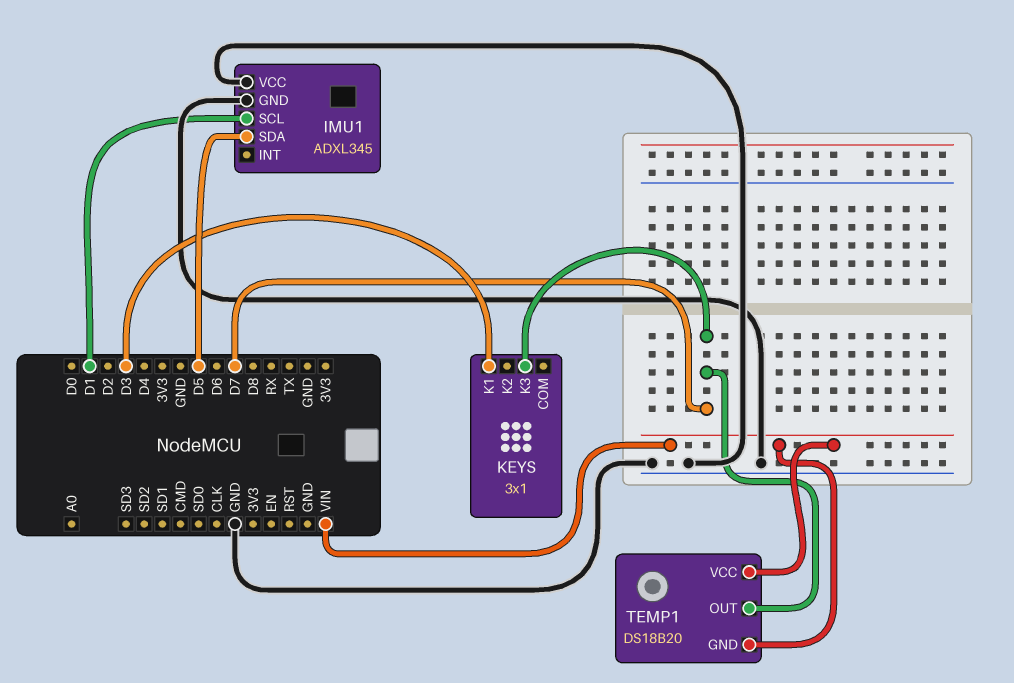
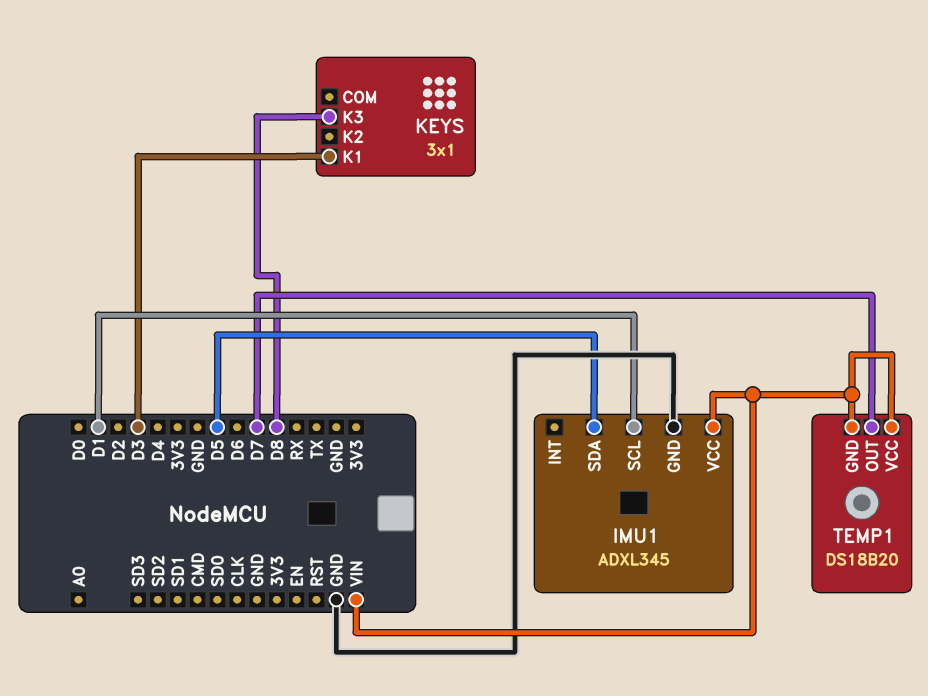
IMU1 pin VCC: GND -> VIN
KEYS pin K3: D7 -> D8

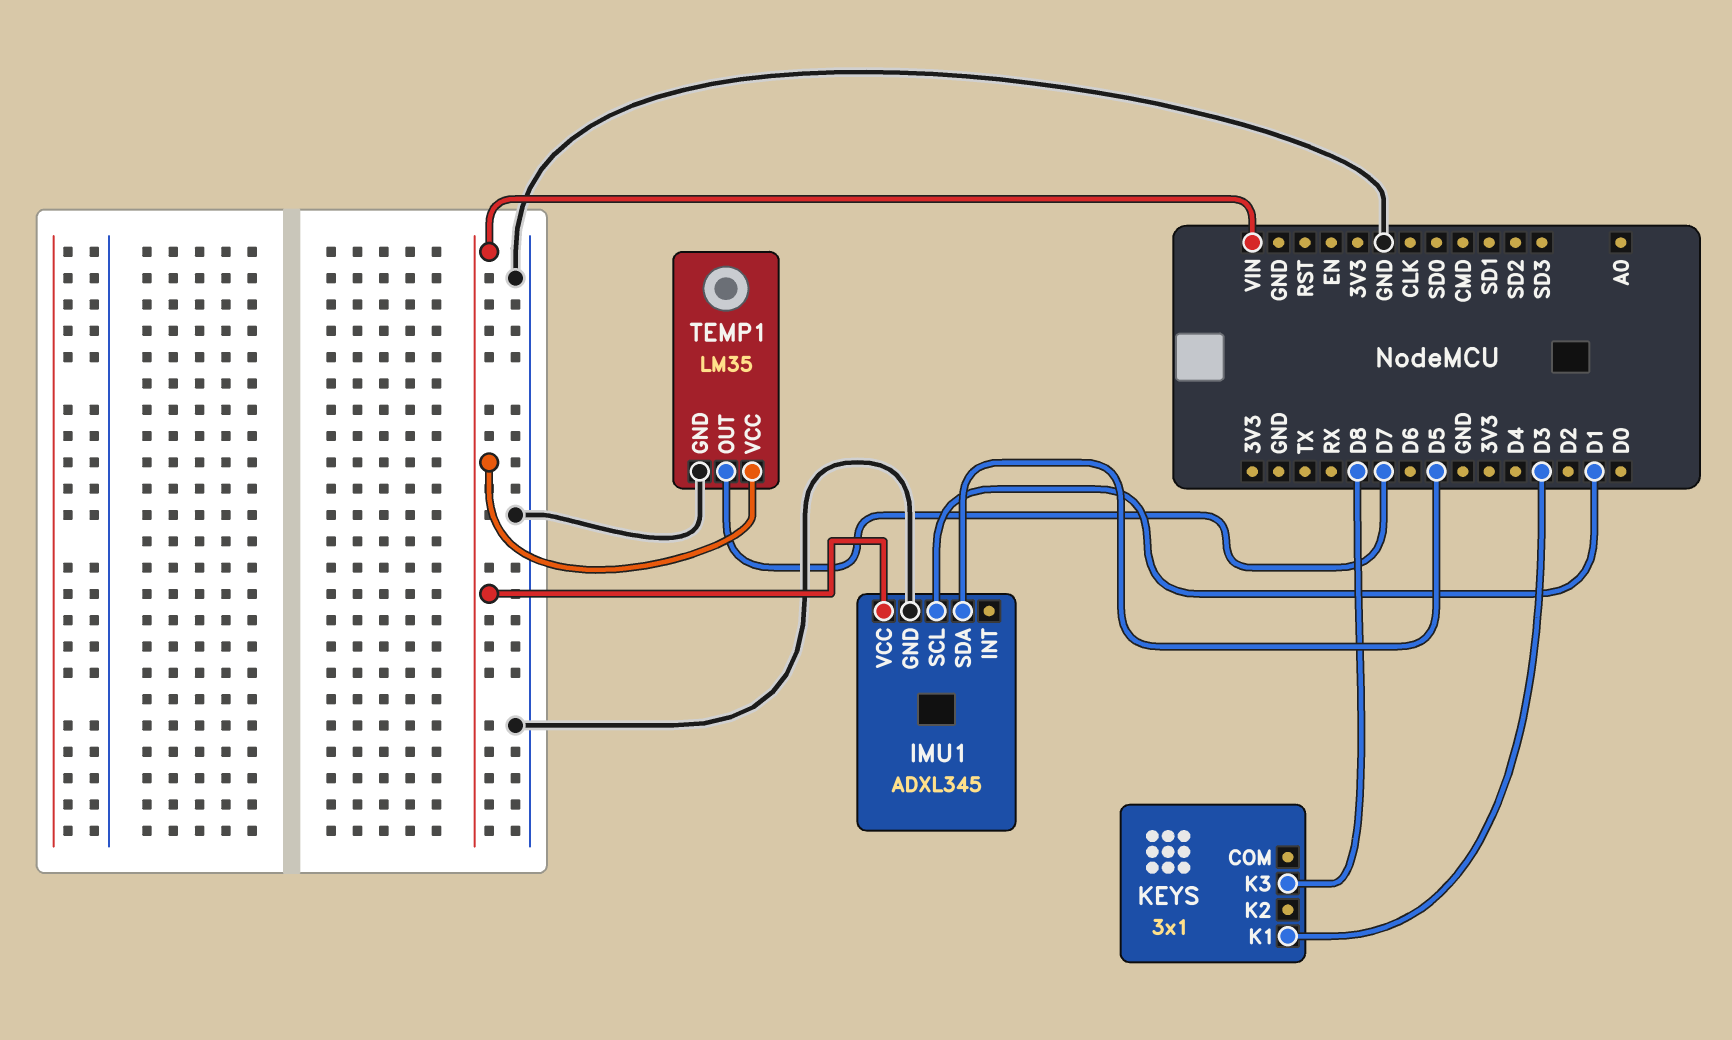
TEMP1: DS18B20 -> LM35
TEMP1 pin GND: VIN -> GND

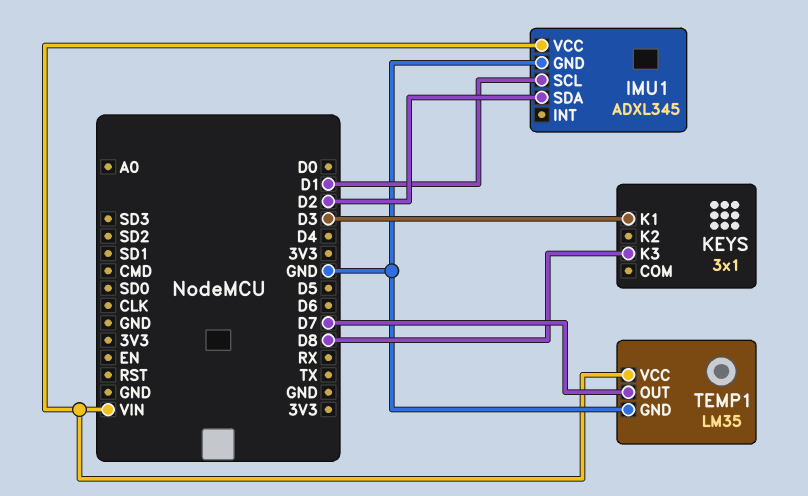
IMU1 pin SDA: D5 -> D2

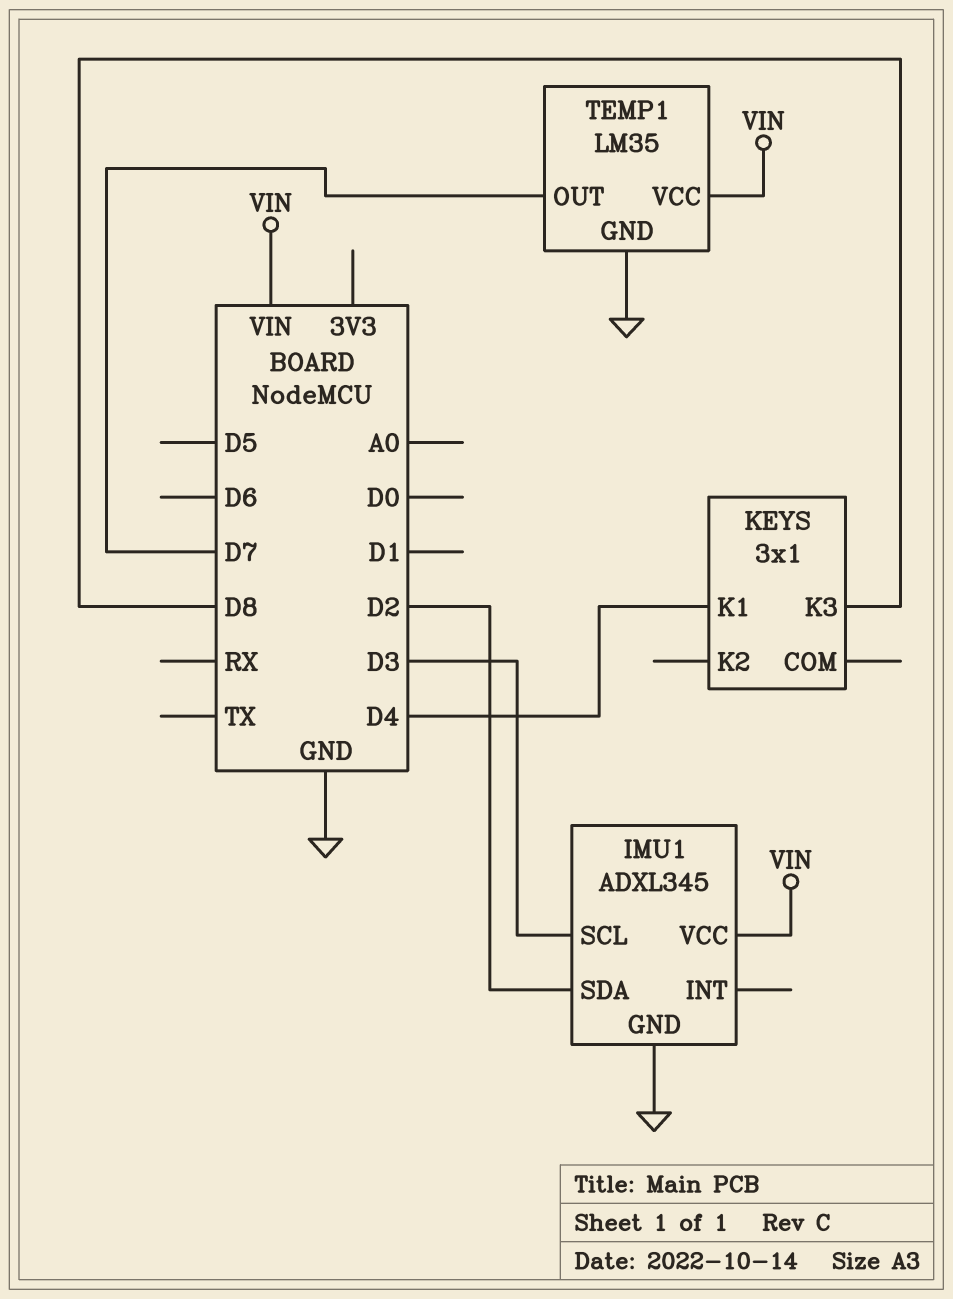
IMU1 pin SCL: D1 -> D3
KEYS pin K1: D3 -> D4

